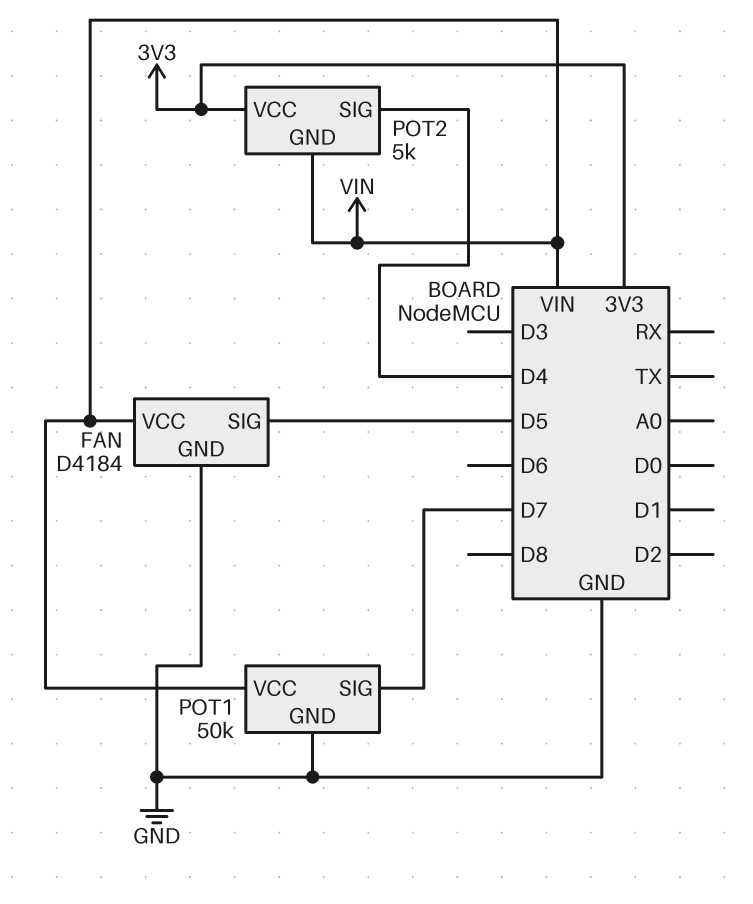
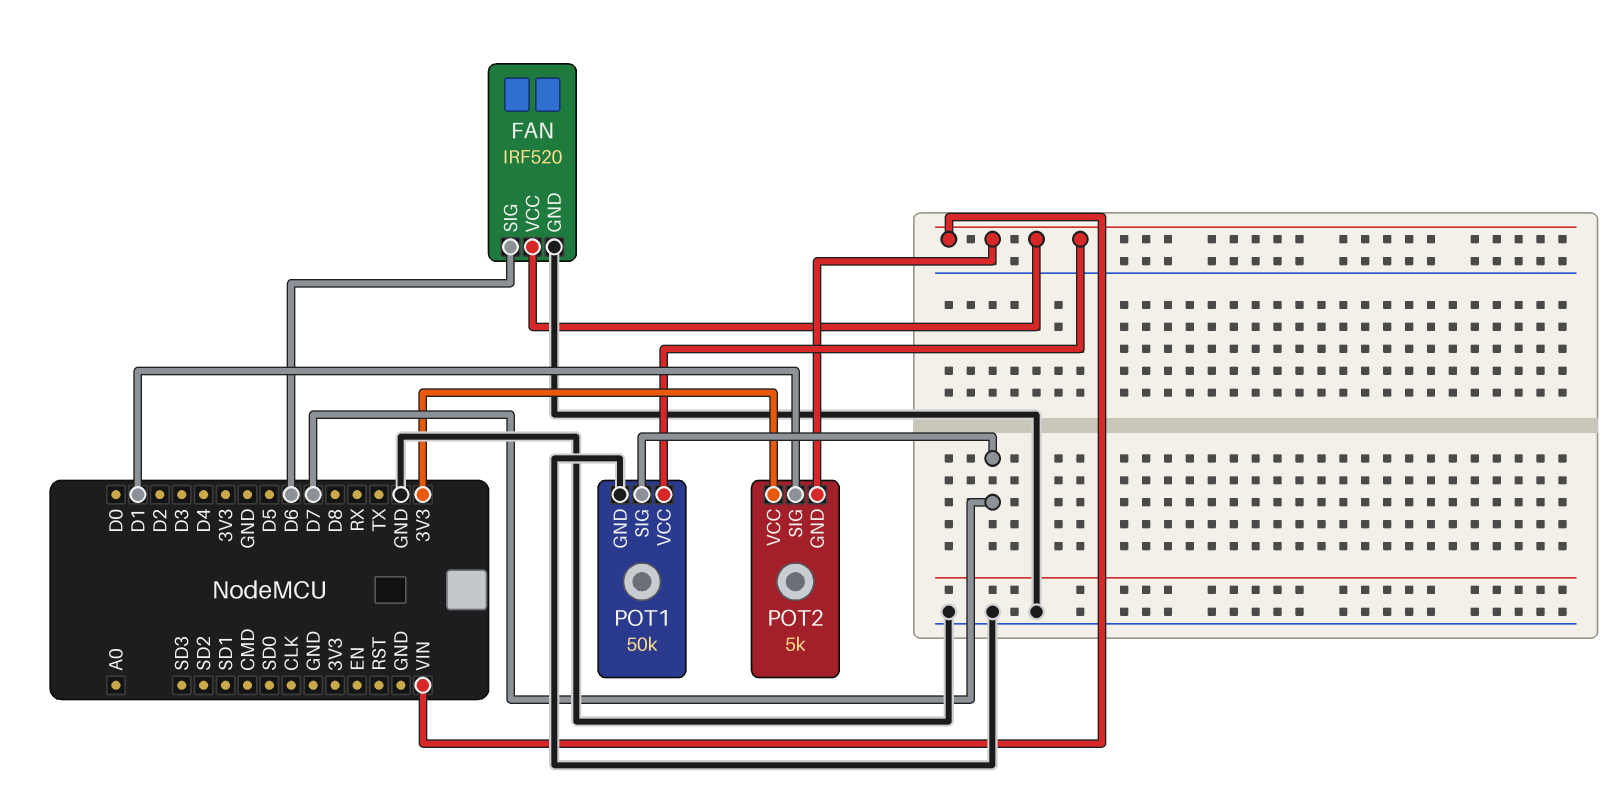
FAN: D4184 -> IRF520
FAN pin SIG: D5 -> D6
POT2 pin SIG: D4 -> D1

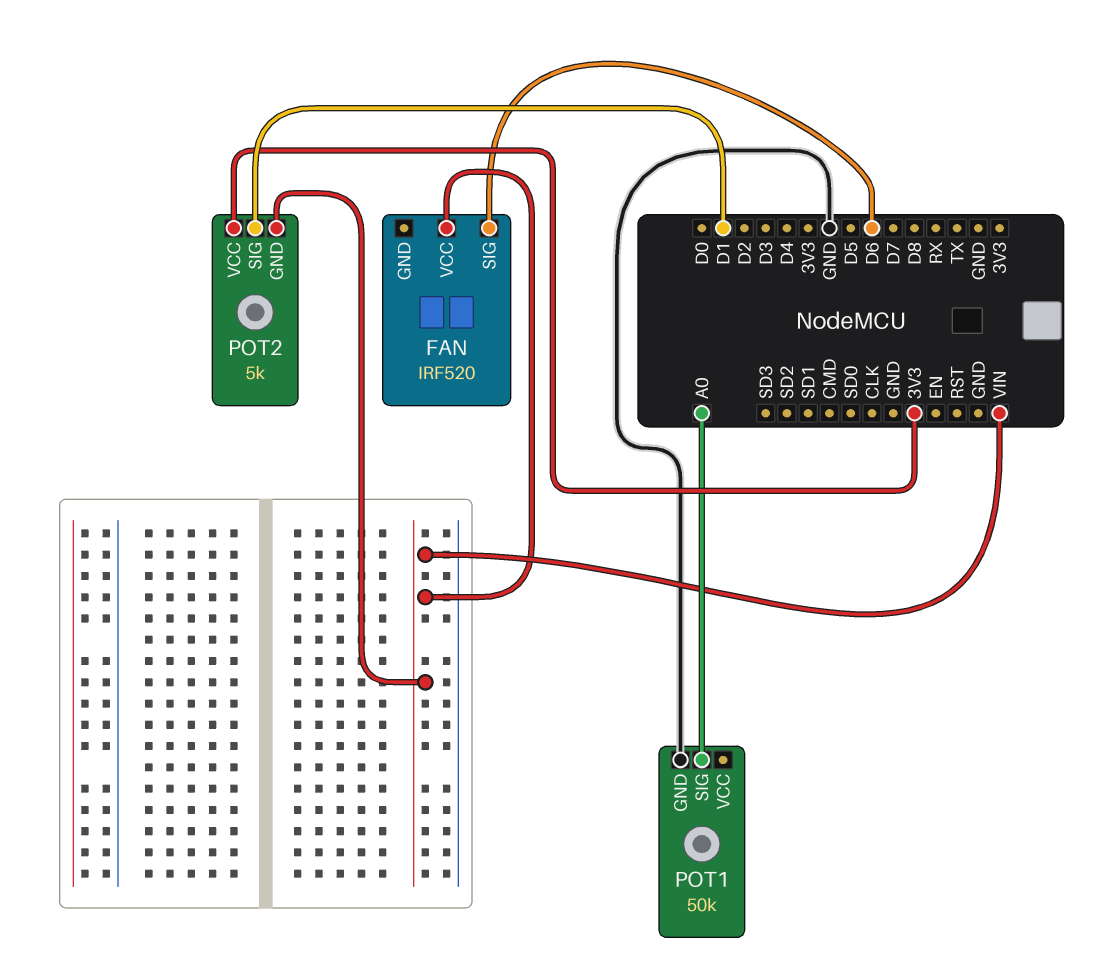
FAN pin GND: GND -> none
POT1 pin SIG: D7 -> A0
POT1 pin VCC: VIN -> none

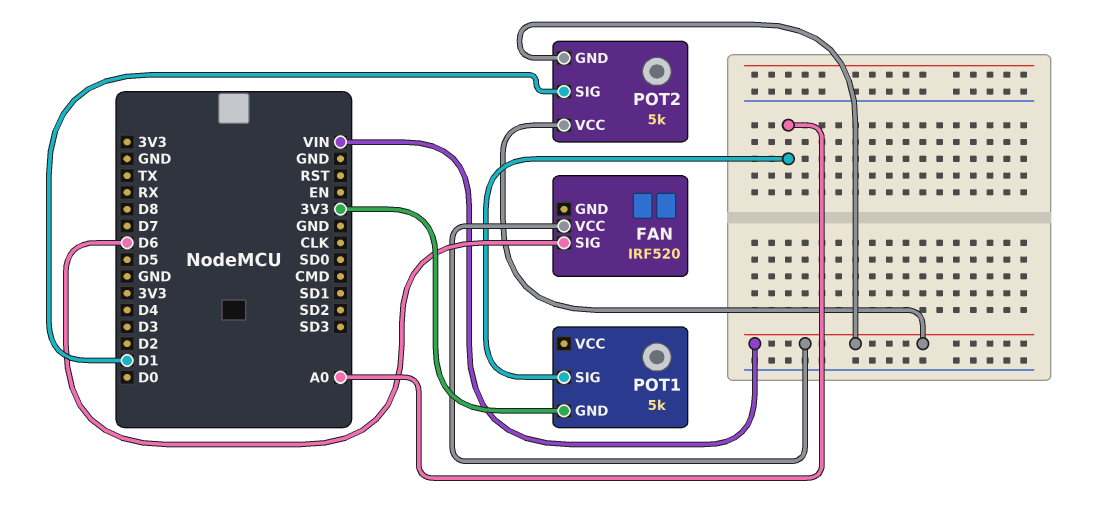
POT1: 50k -> 5k
POT1 pin GND: GND -> 3V3
POT2 pin VCC: 3V3 -> VIN

